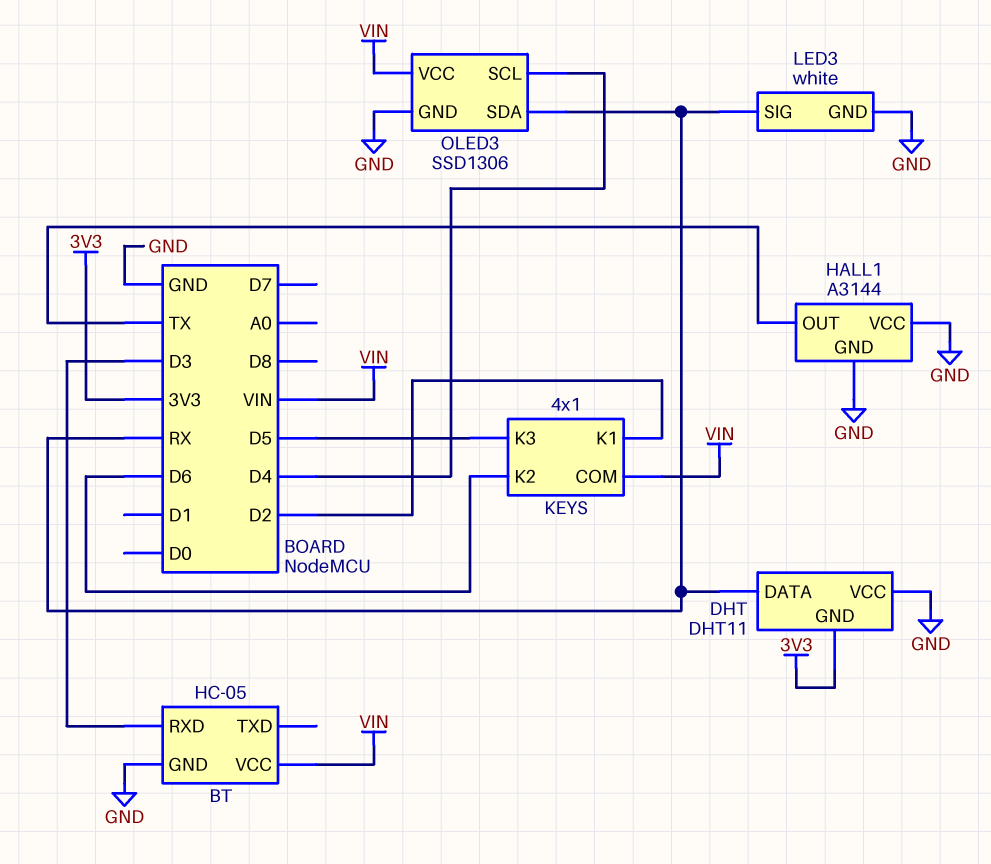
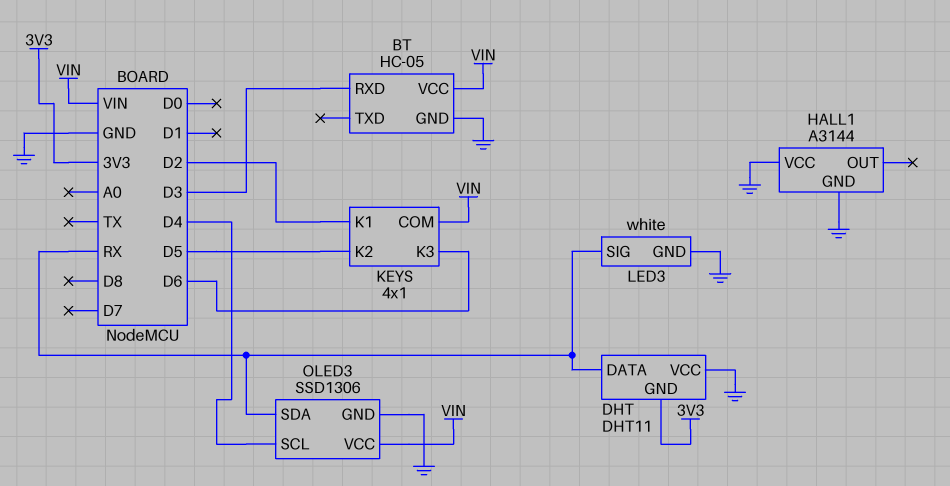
HALL1 pin OUT: TX -> none
KEYS pin K2: D6 -> D5
KEYS pin K3: D5 -> D6

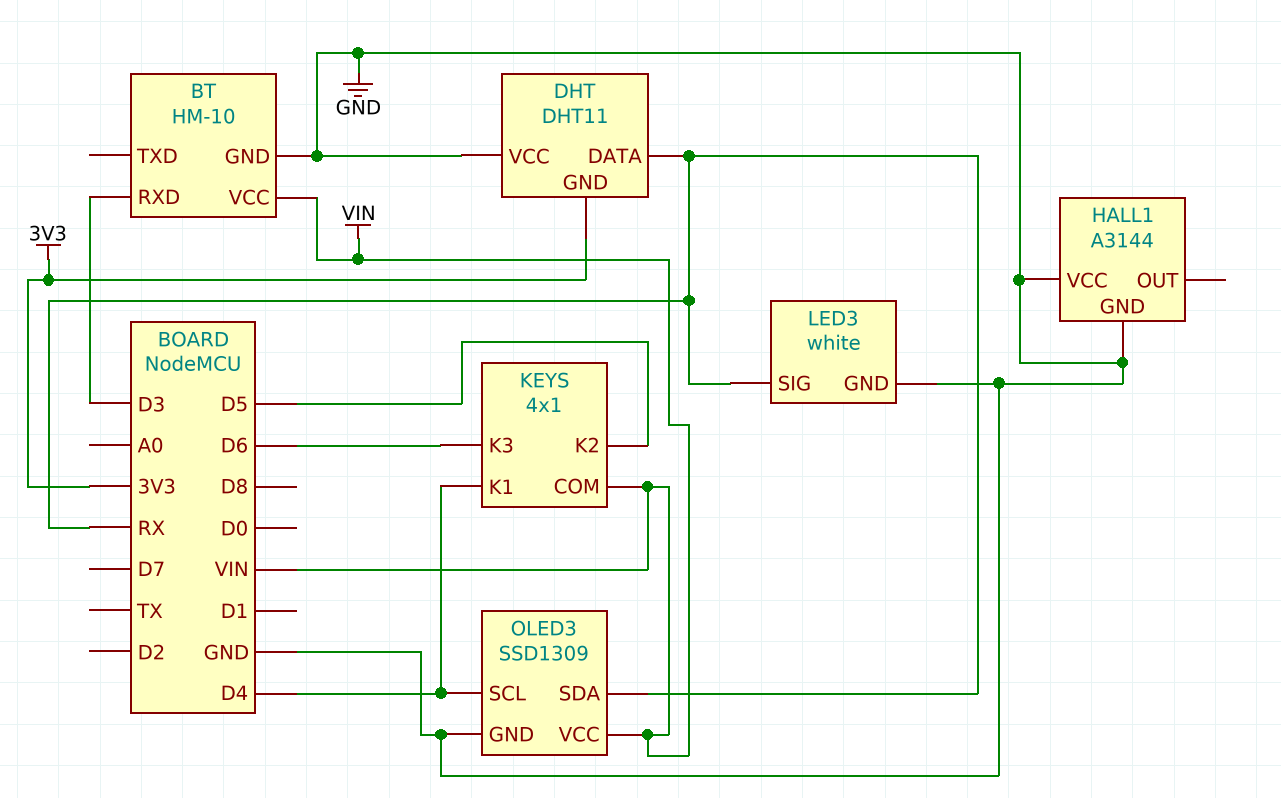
BT: HC-05 -> HM-10
KEYS pin K1: D2 -> D4
OLED3: SSD1306 -> SSD1309

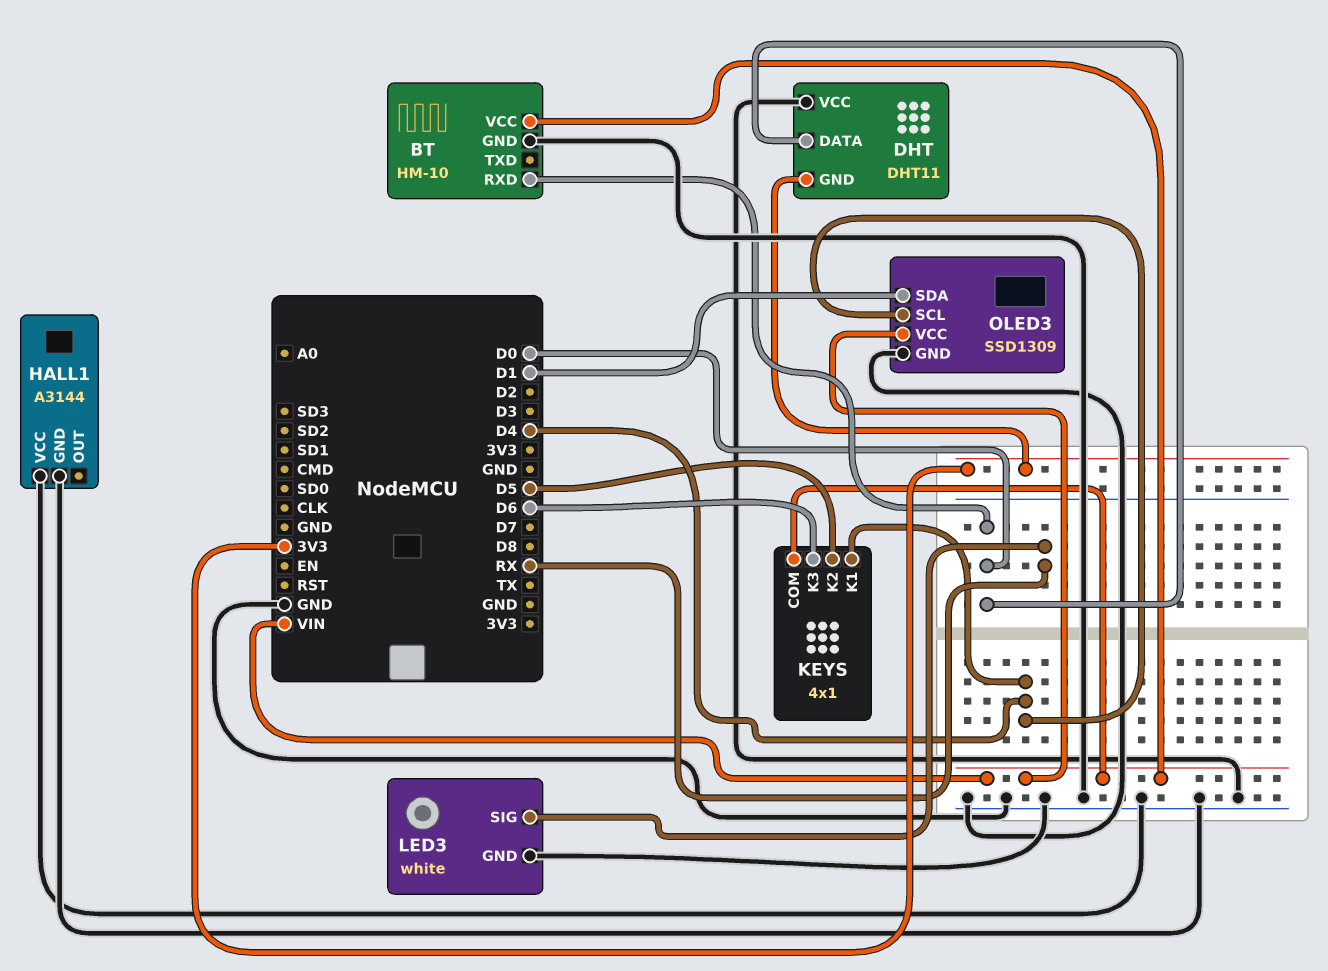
BT pin RXD: D3 -> D0
DHT pin DATA: RX -> D0
OLED3 pin SDA: RX -> D1

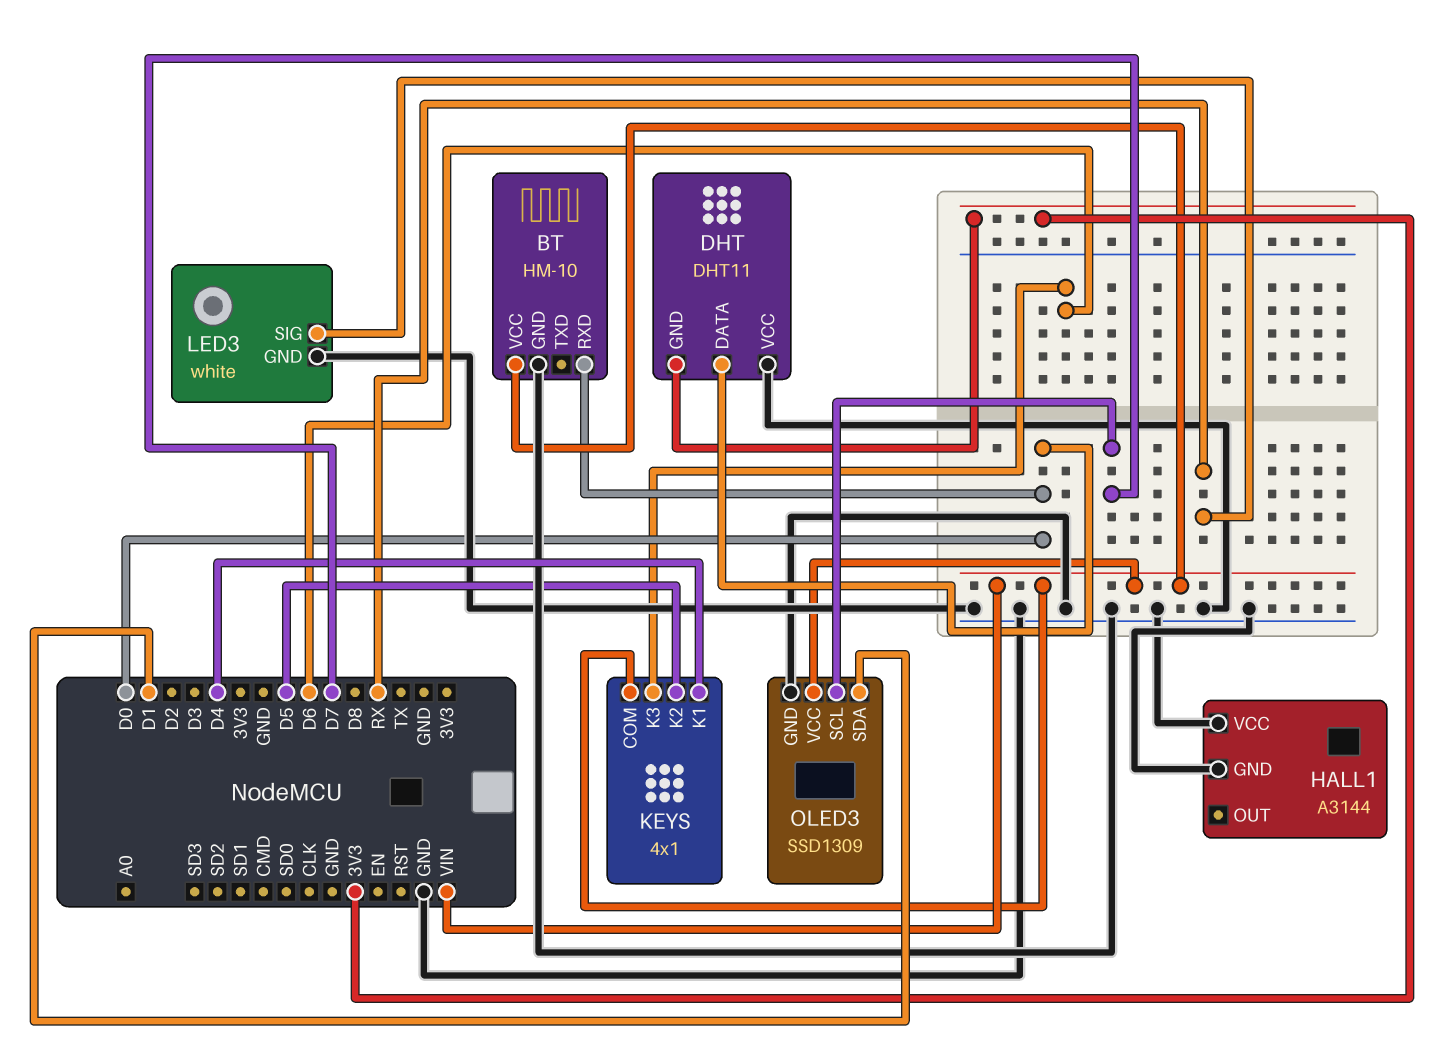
OLED3 pin SCL: D4 -> D7

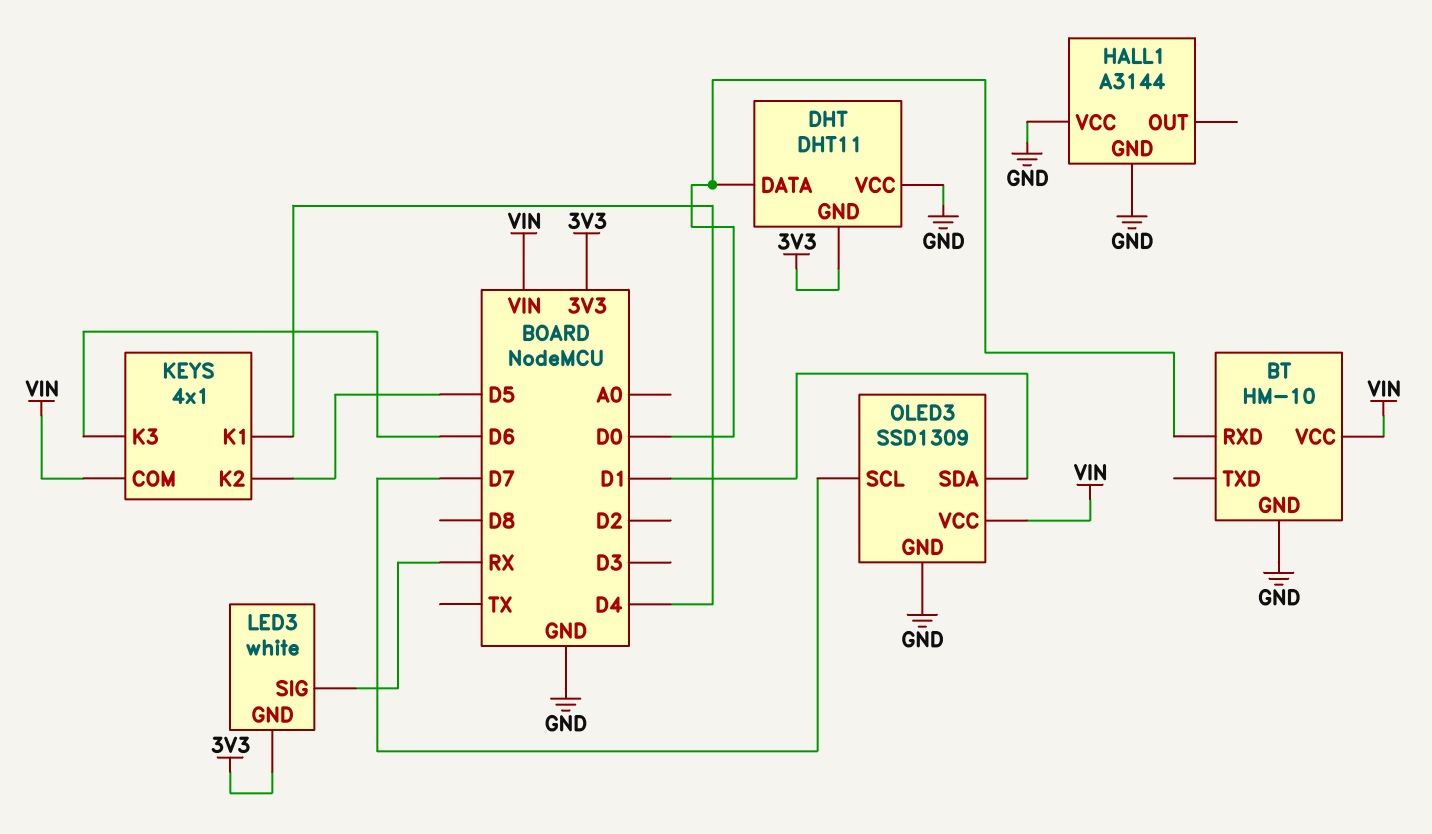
LED3 pin GND: GND -> 3V3

